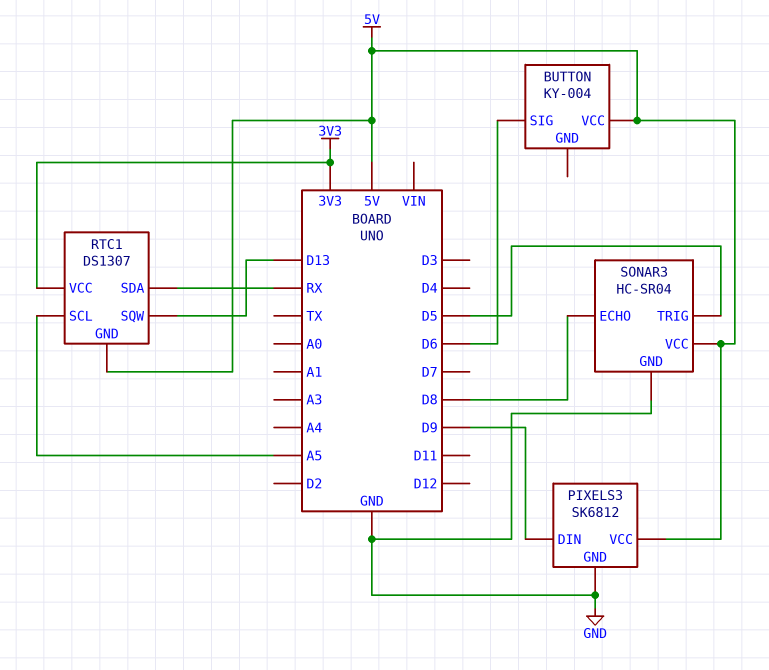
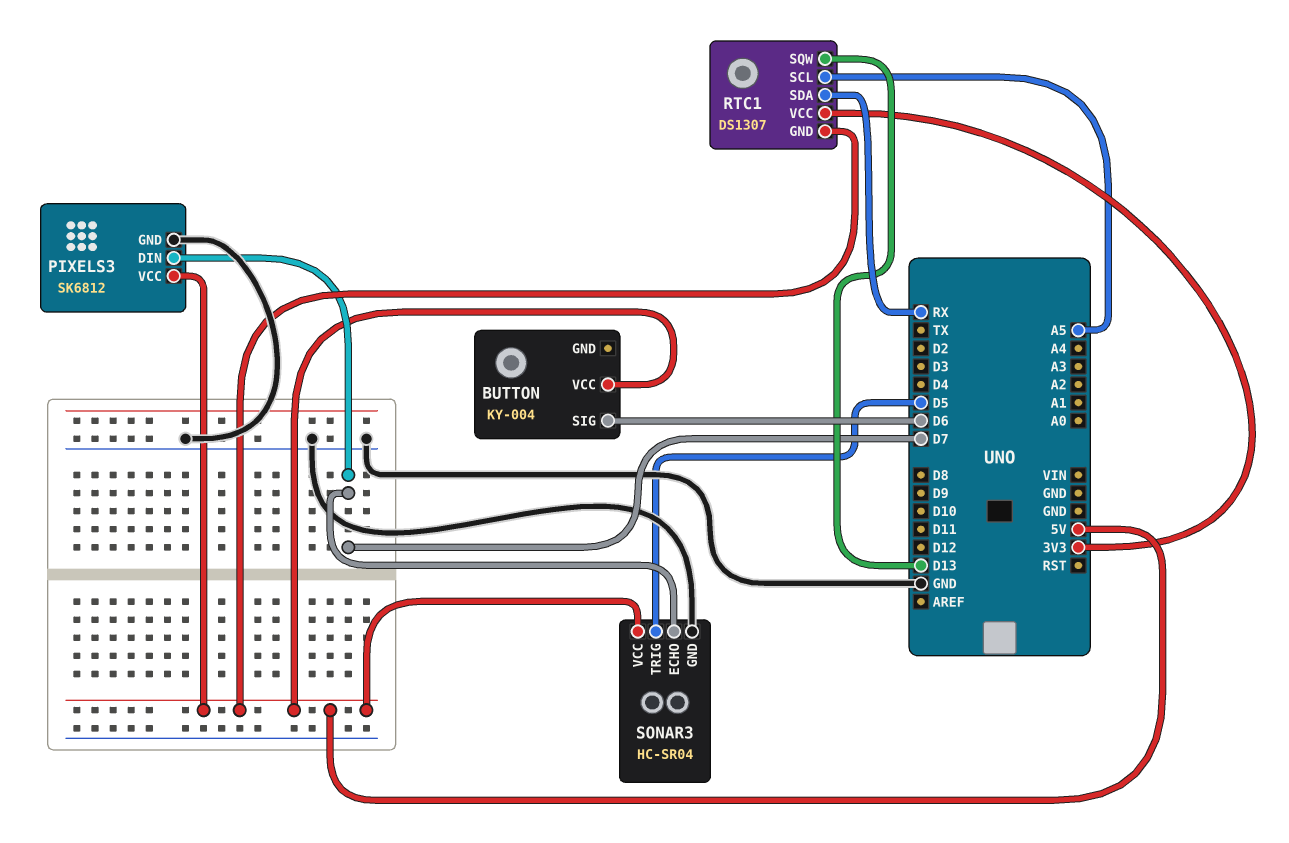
PIXELS3 pin DIN: D9 -> D7
SONAR3 pin ECHO: D8 -> D7

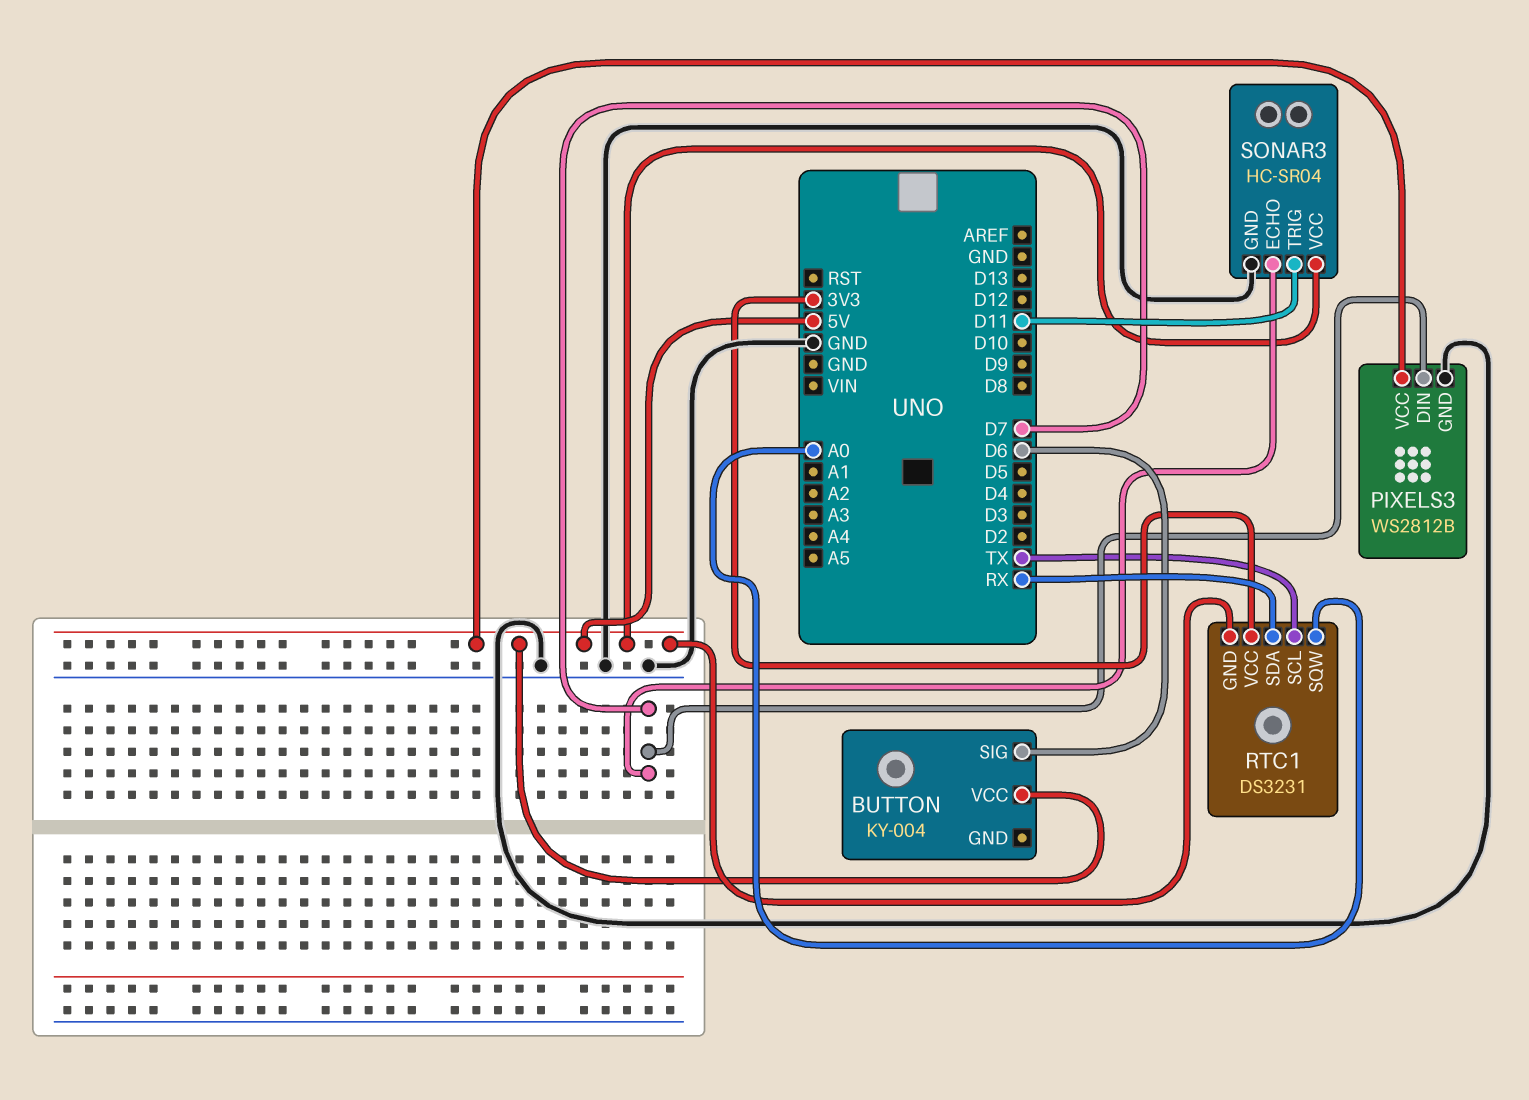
PIXELS3: SK6812 -> WS2812B
RTC1: DS1307 -> DS3231
RTC1 pin SCL: A5 -> TX
RTC1 pin SQW: D13 -> A0
SONAR3 pin TRIG: D5 -> D11

